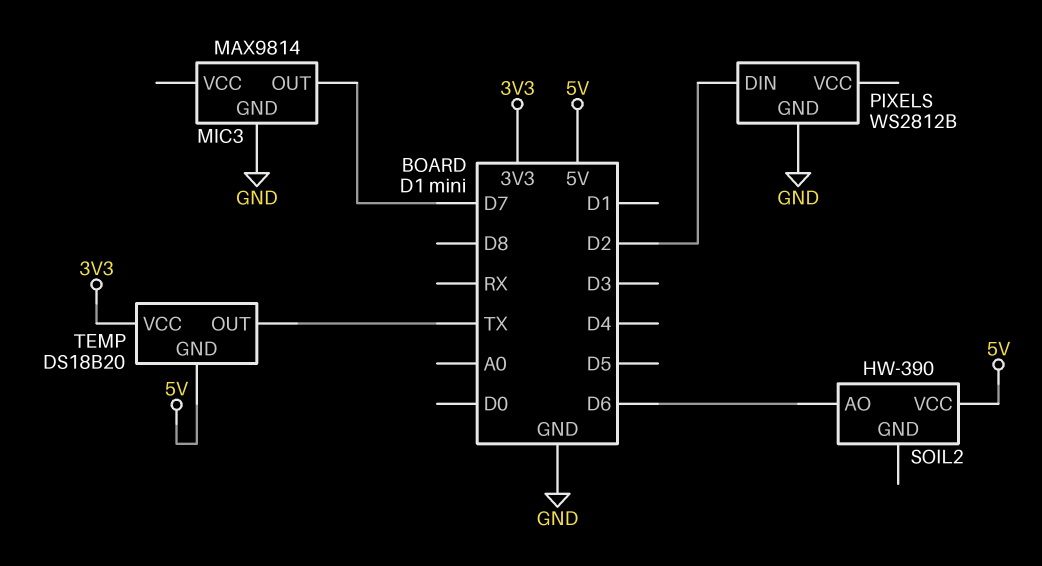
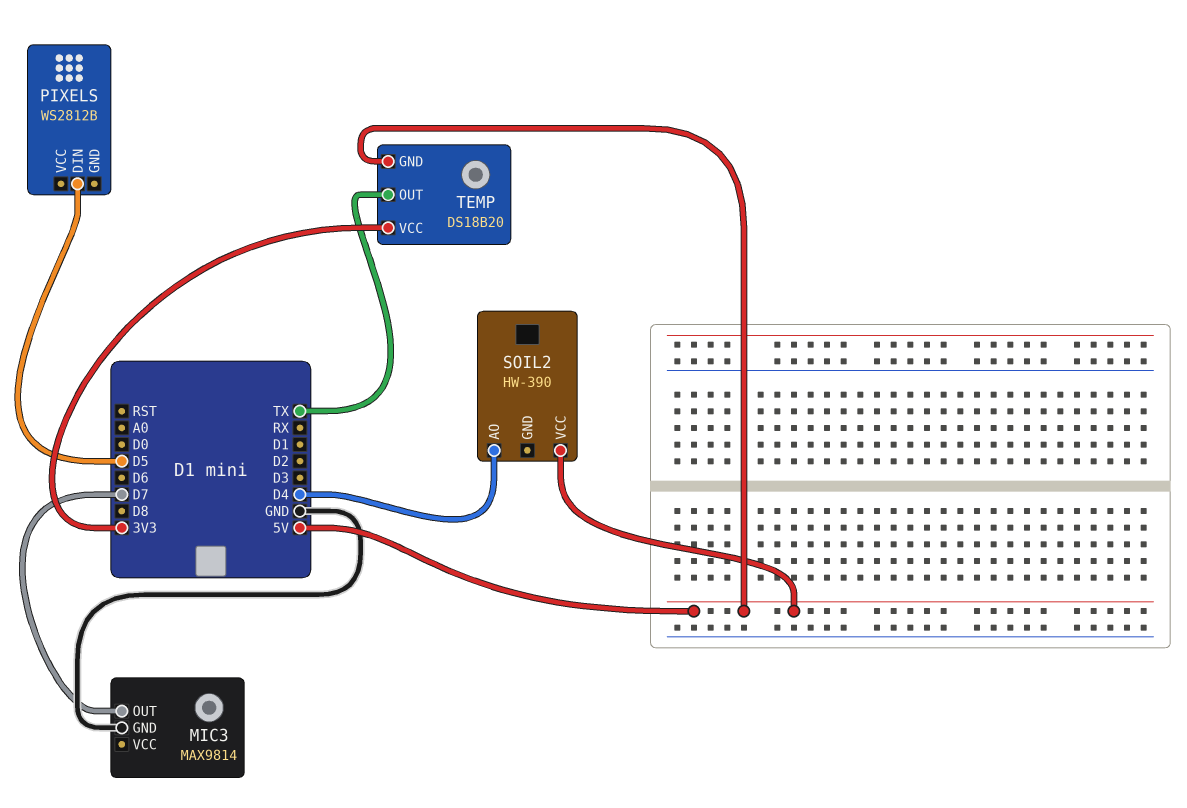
PIXELS pin DIN: D2 -> D5
PIXELS pin GND: GND -> none
SOIL2 pin AO: D6 -> D4

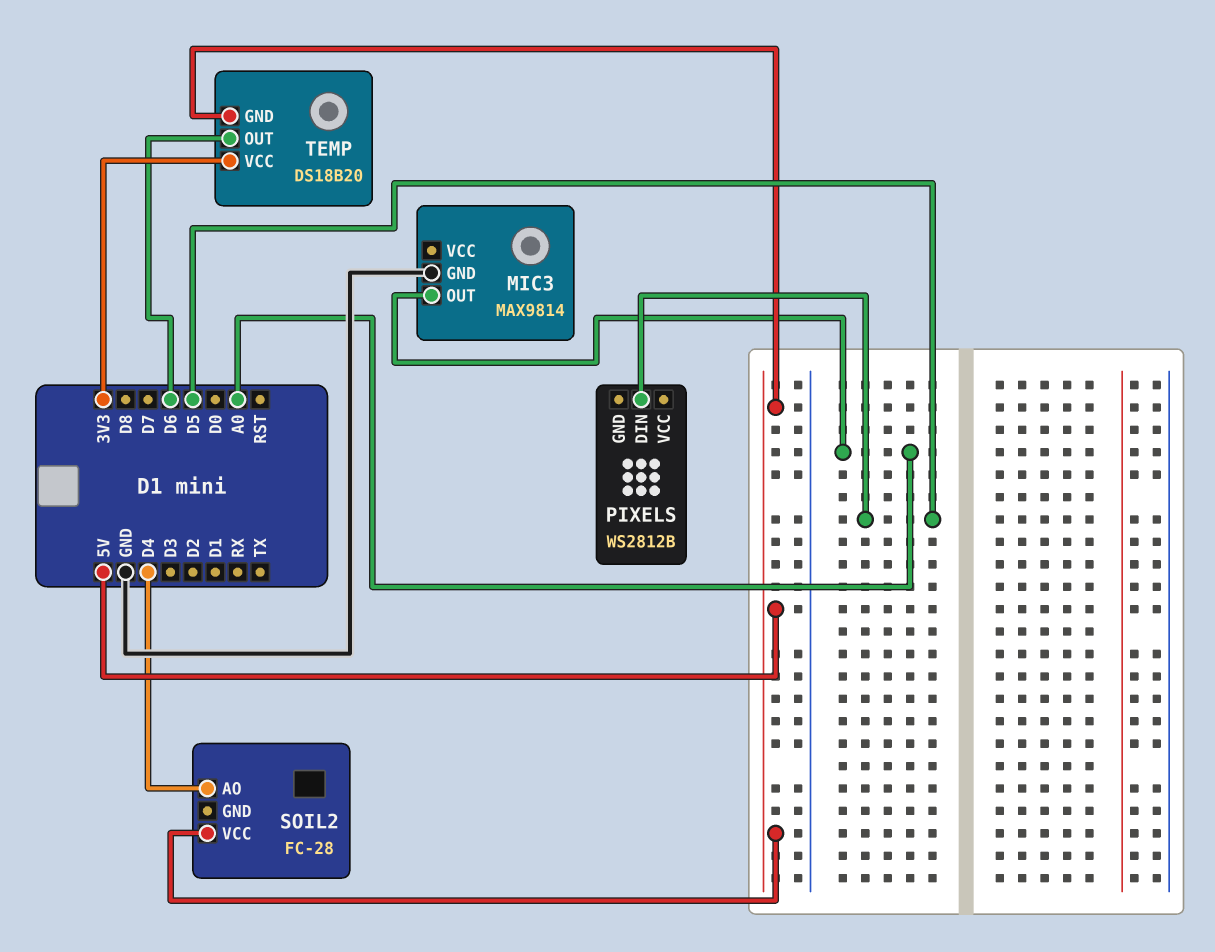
MIC3 pin OUT: D7 -> A0
SOIL2: HW-390 -> FC-28
TEMP pin OUT: TX -> D6

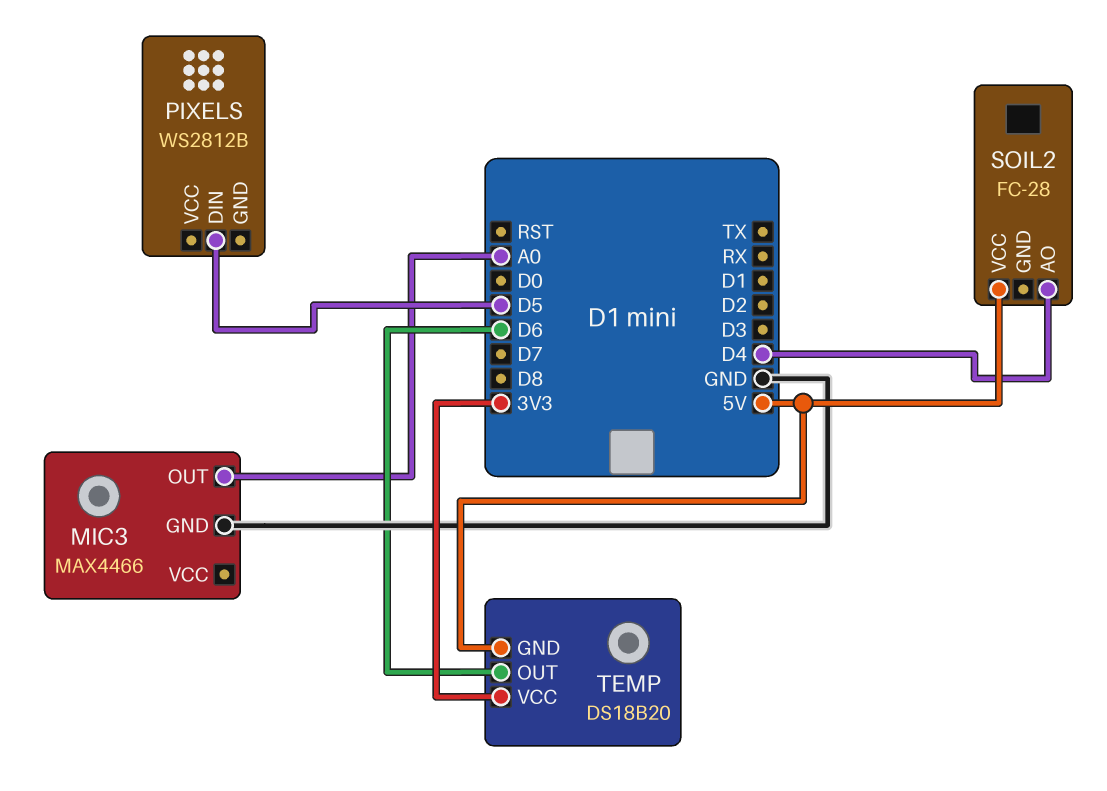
MIC3: MAX9814 -> MAX4466

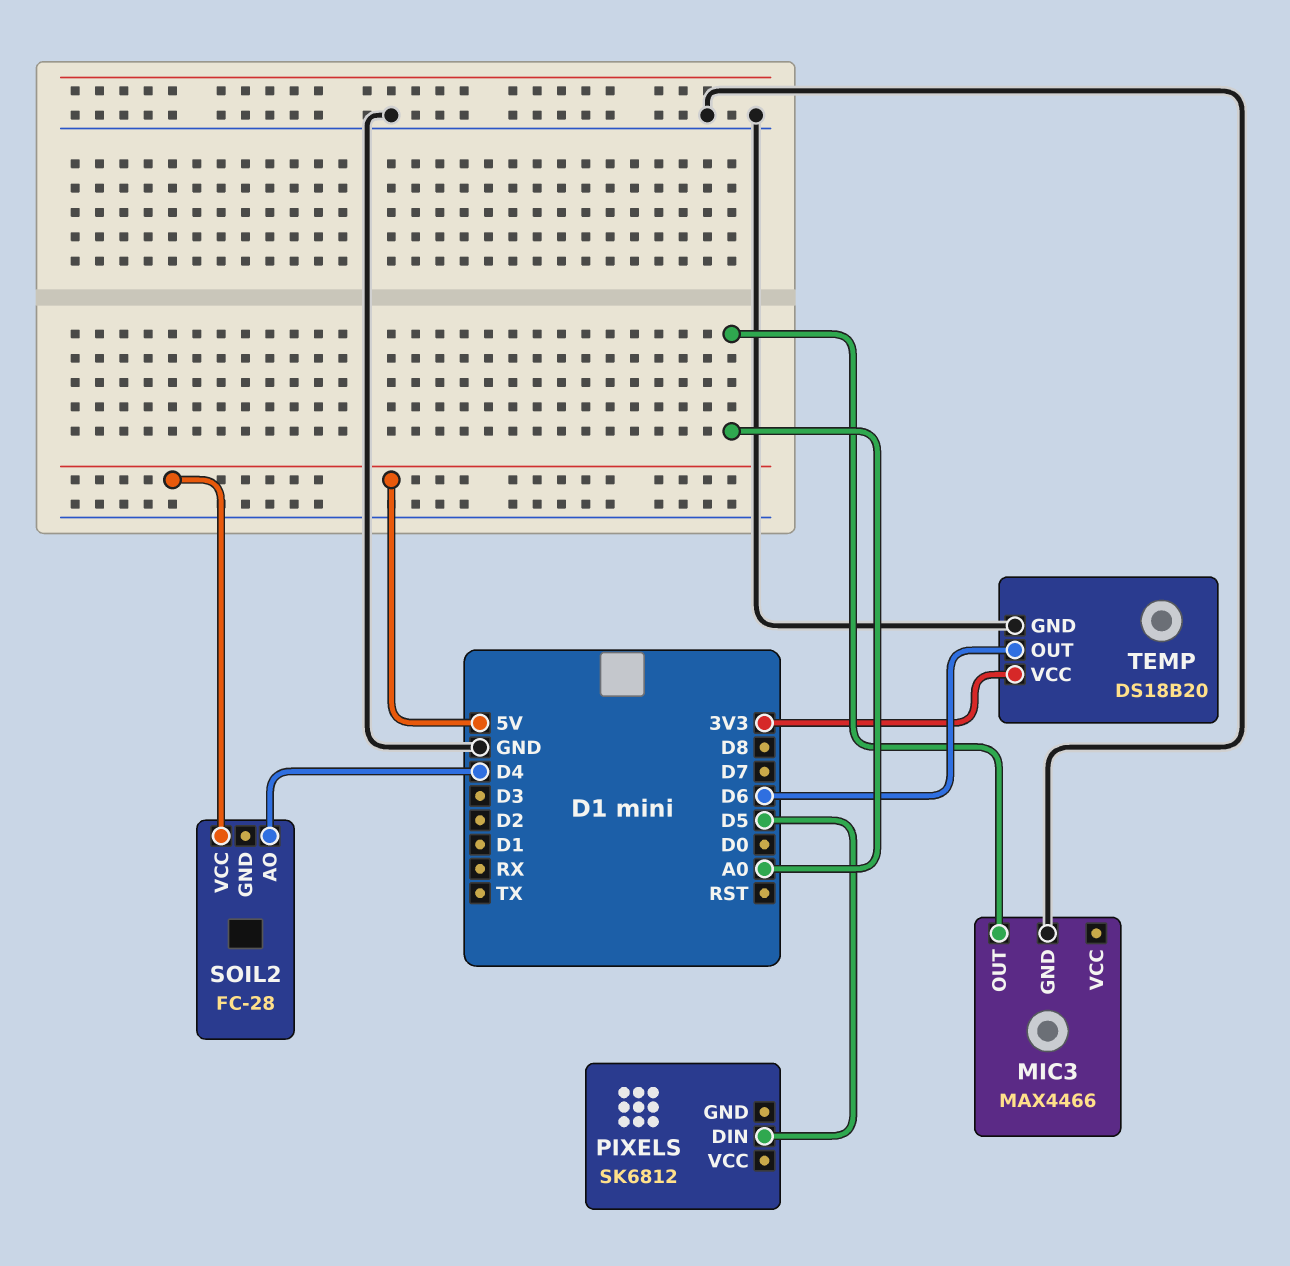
PIXELS: WS2812B -> SK6812
TEMP pin GND: 5V -> GND

